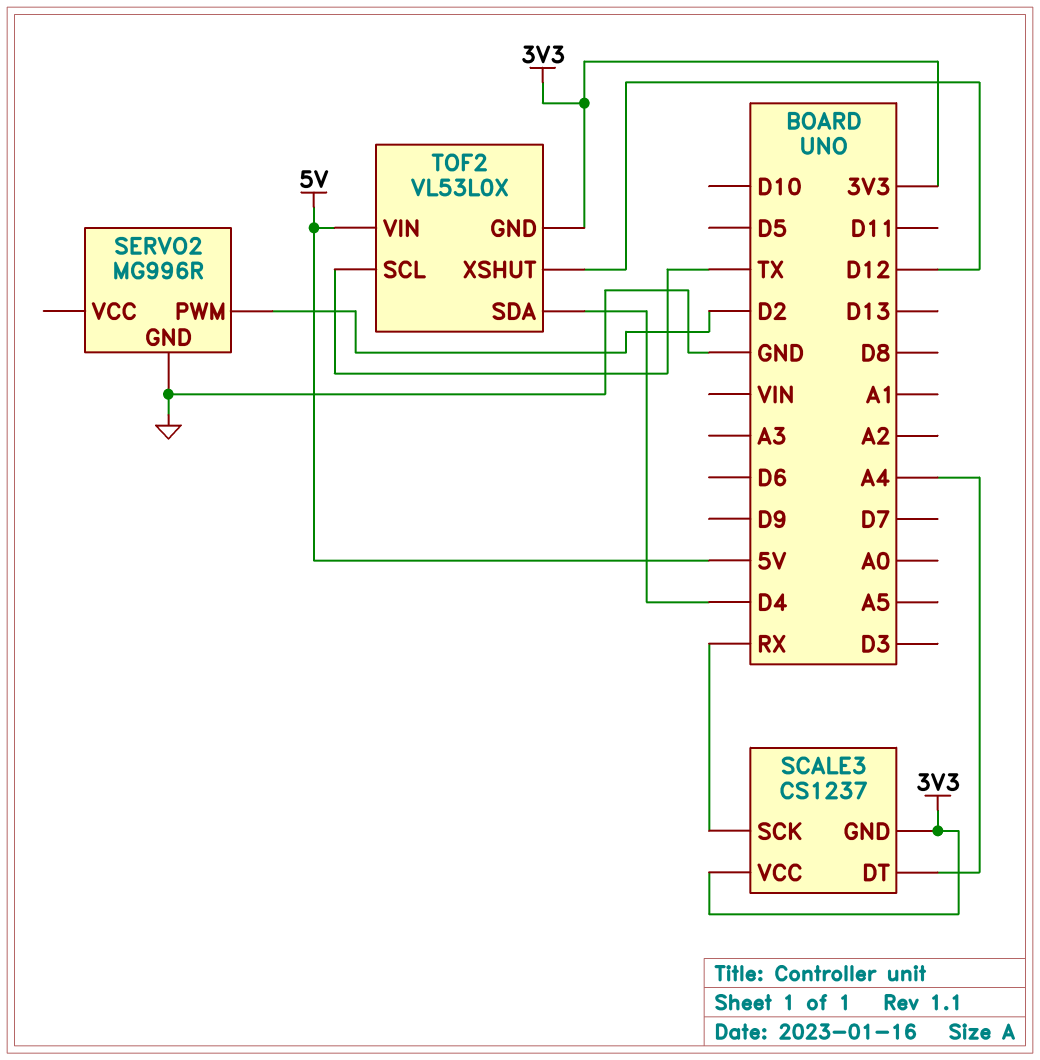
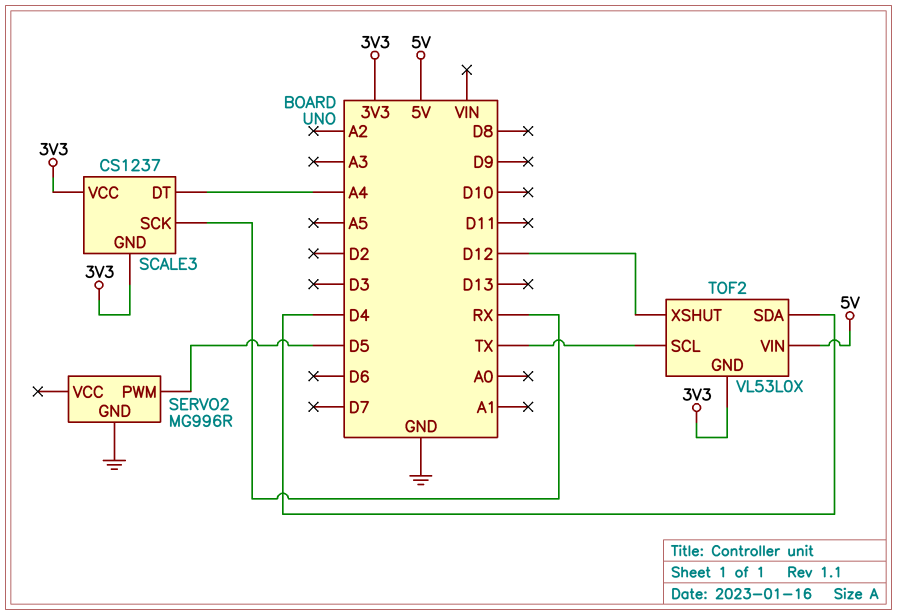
SERVO2 pin PWM: D2 -> D5

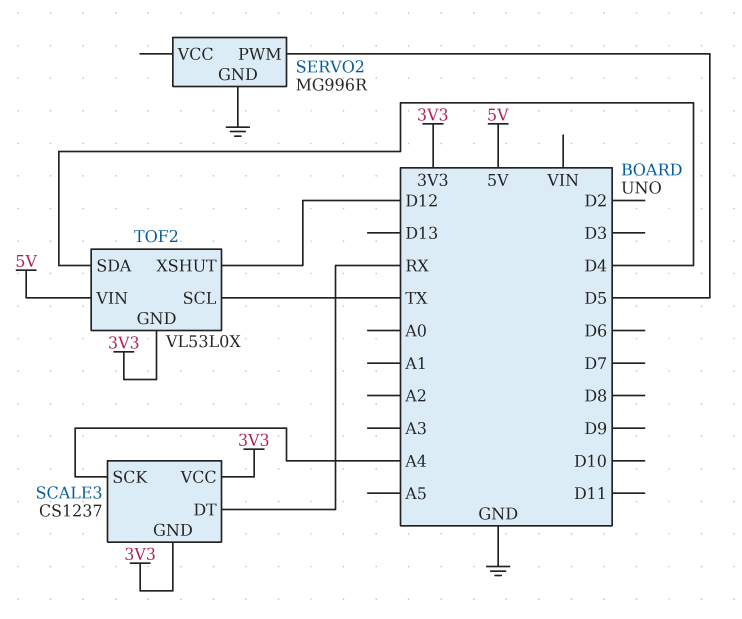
SCALE3 pin DT: A4 -> RX
SCALE3 pin SCK: RX -> A4

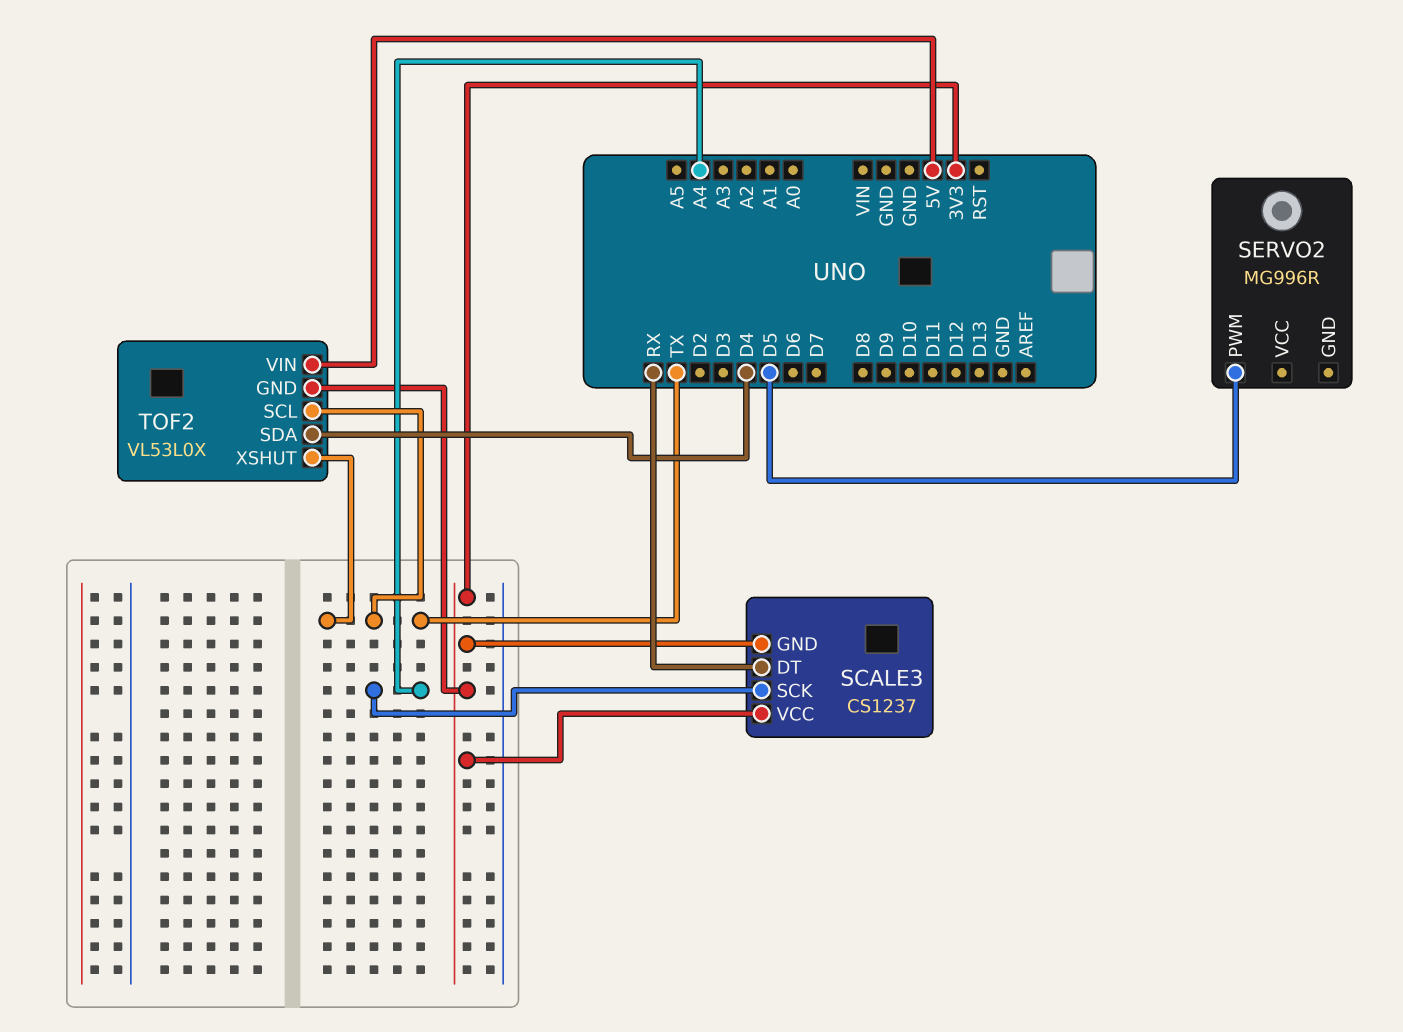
SERVO2 pin GND: GND -> none
TOF2 pin XSHUT: D12 -> TX

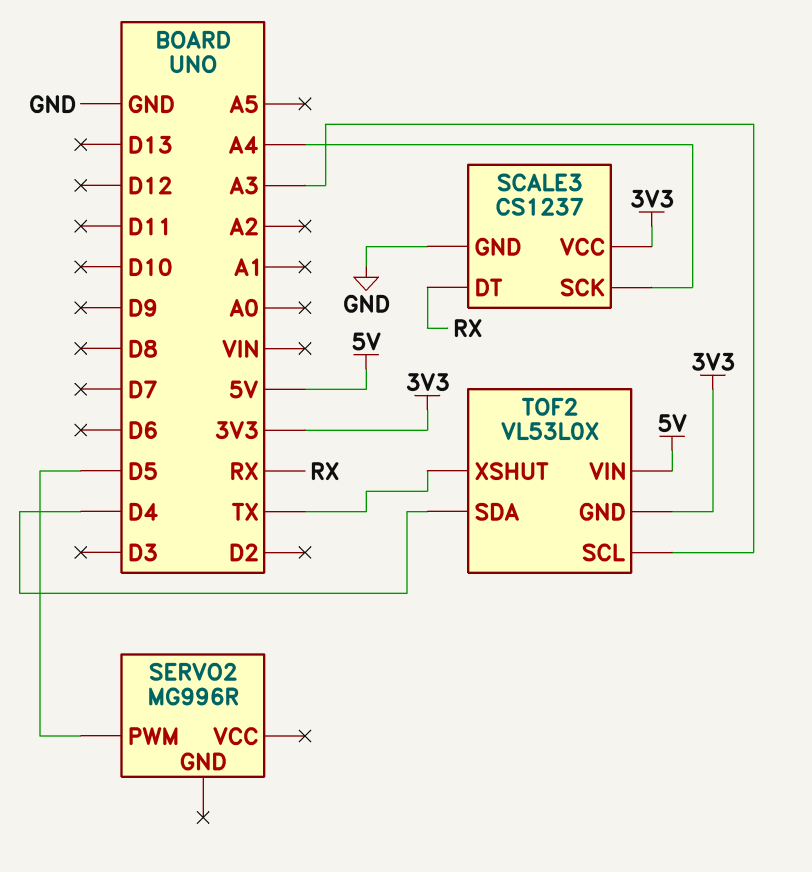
SCALE3 pin GND: 3V3 -> GND
TOF2 pin SCL: TX -> A3

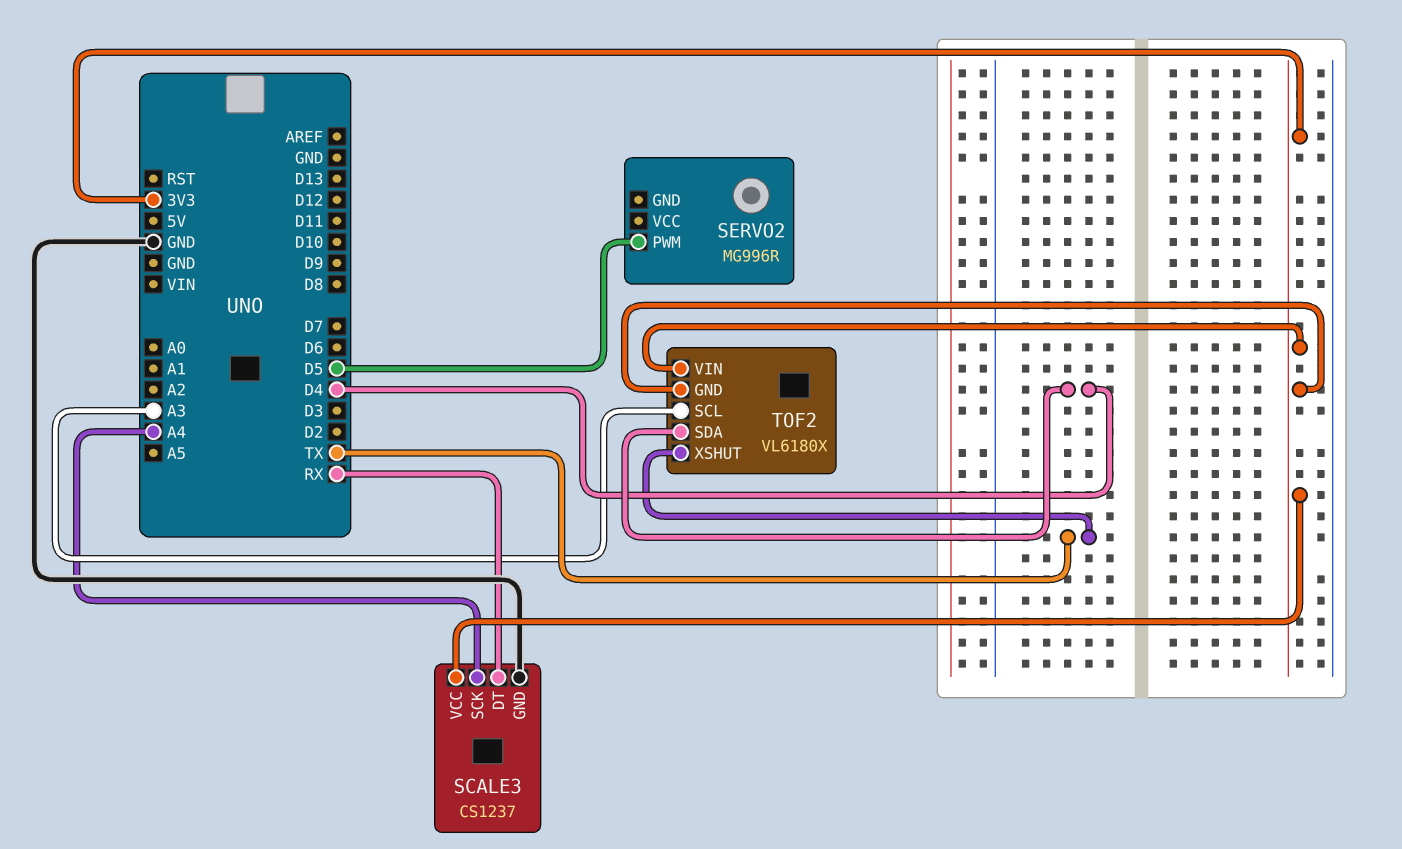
TOF2: VL53L0X -> VL6180X
TOF2 pin VIN: 5V -> 3V3

